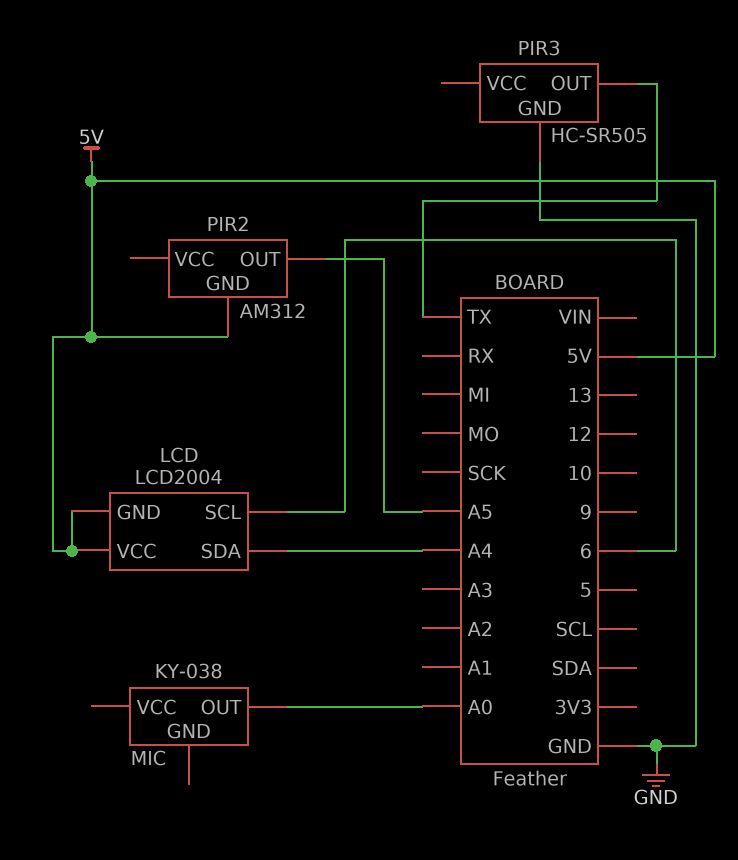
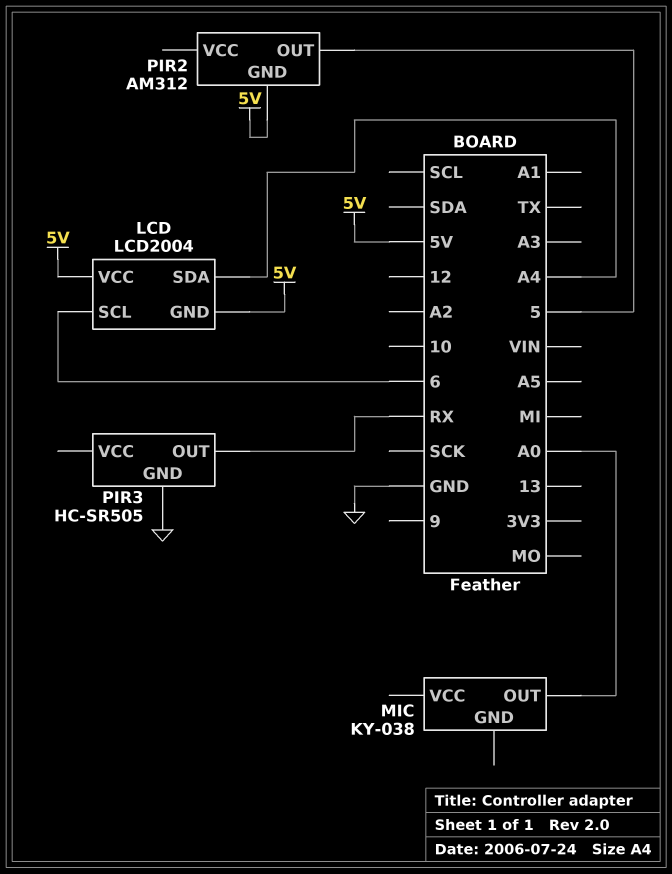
PIR2 pin OUT: A5 -> 5
PIR3 pin OUT: TX -> RX

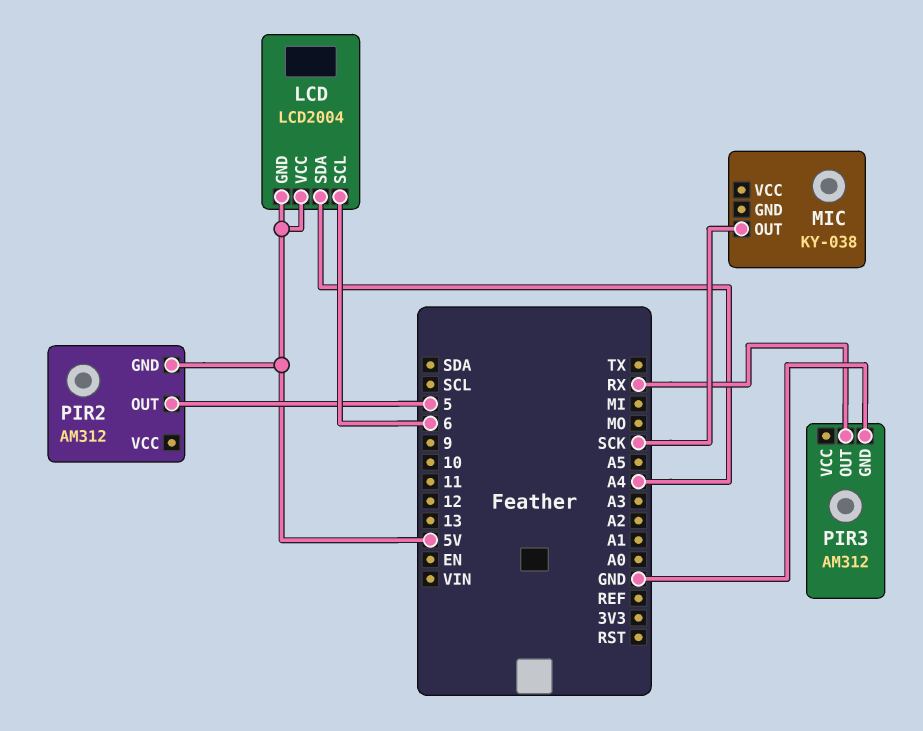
MIC pin OUT: A0 -> SCK
PIR3: HC-SR505 -> AM312

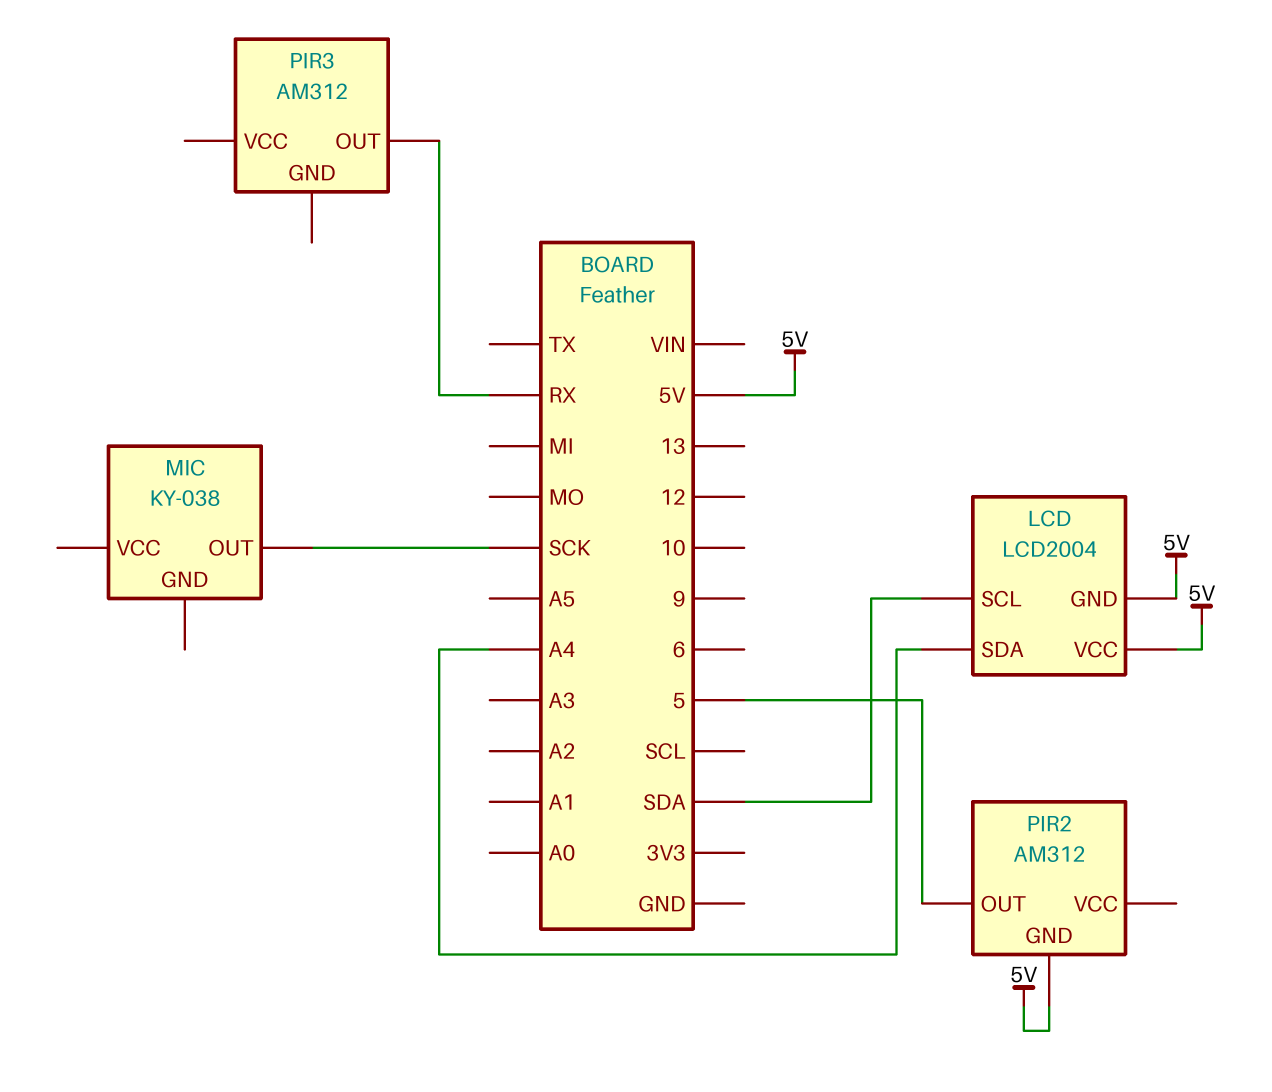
LCD pin SCL: 6 -> SDA
PIR3 pin GND: GND -> none

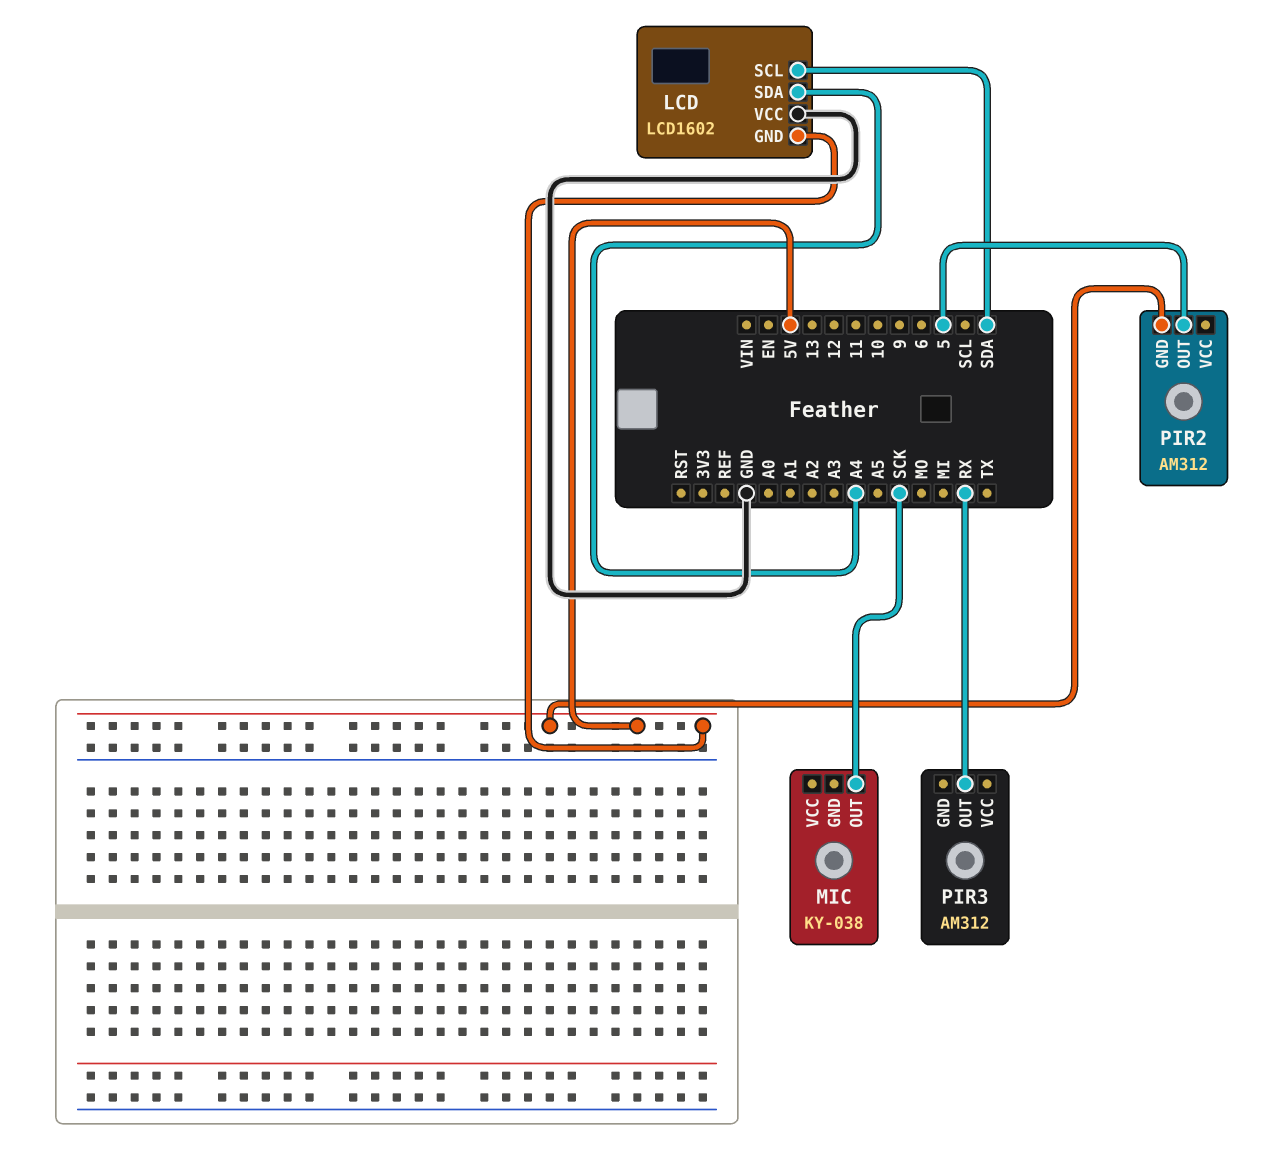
LCD: LCD2004 -> LCD1602
LCD pin VCC: 5V -> GND

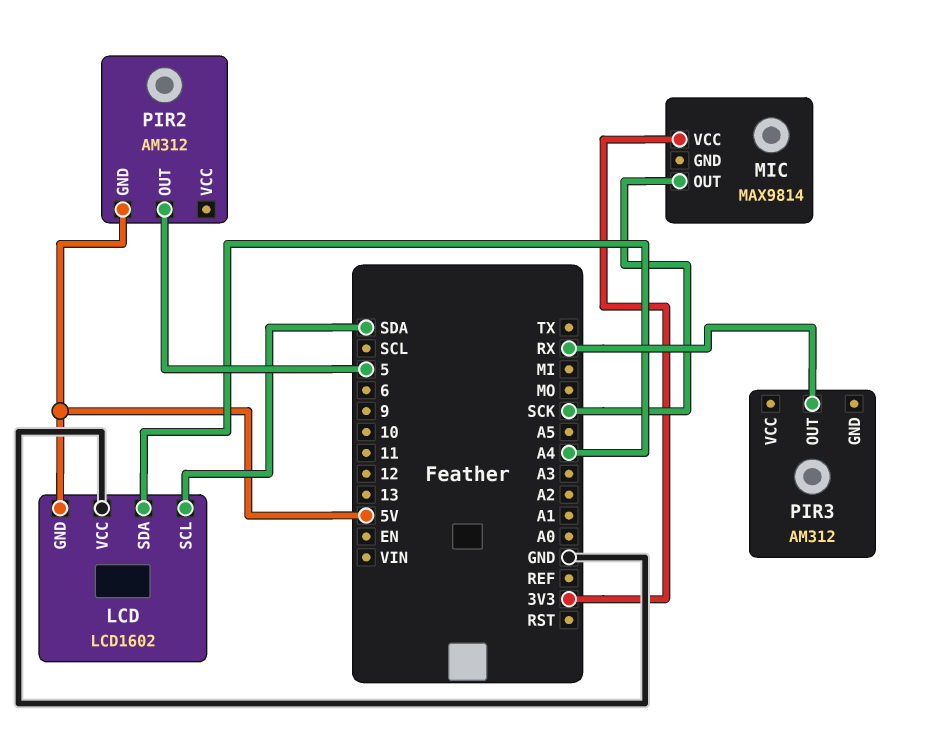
MIC: KY-038 -> MAX9814
MIC pin VCC: none -> 3V3

